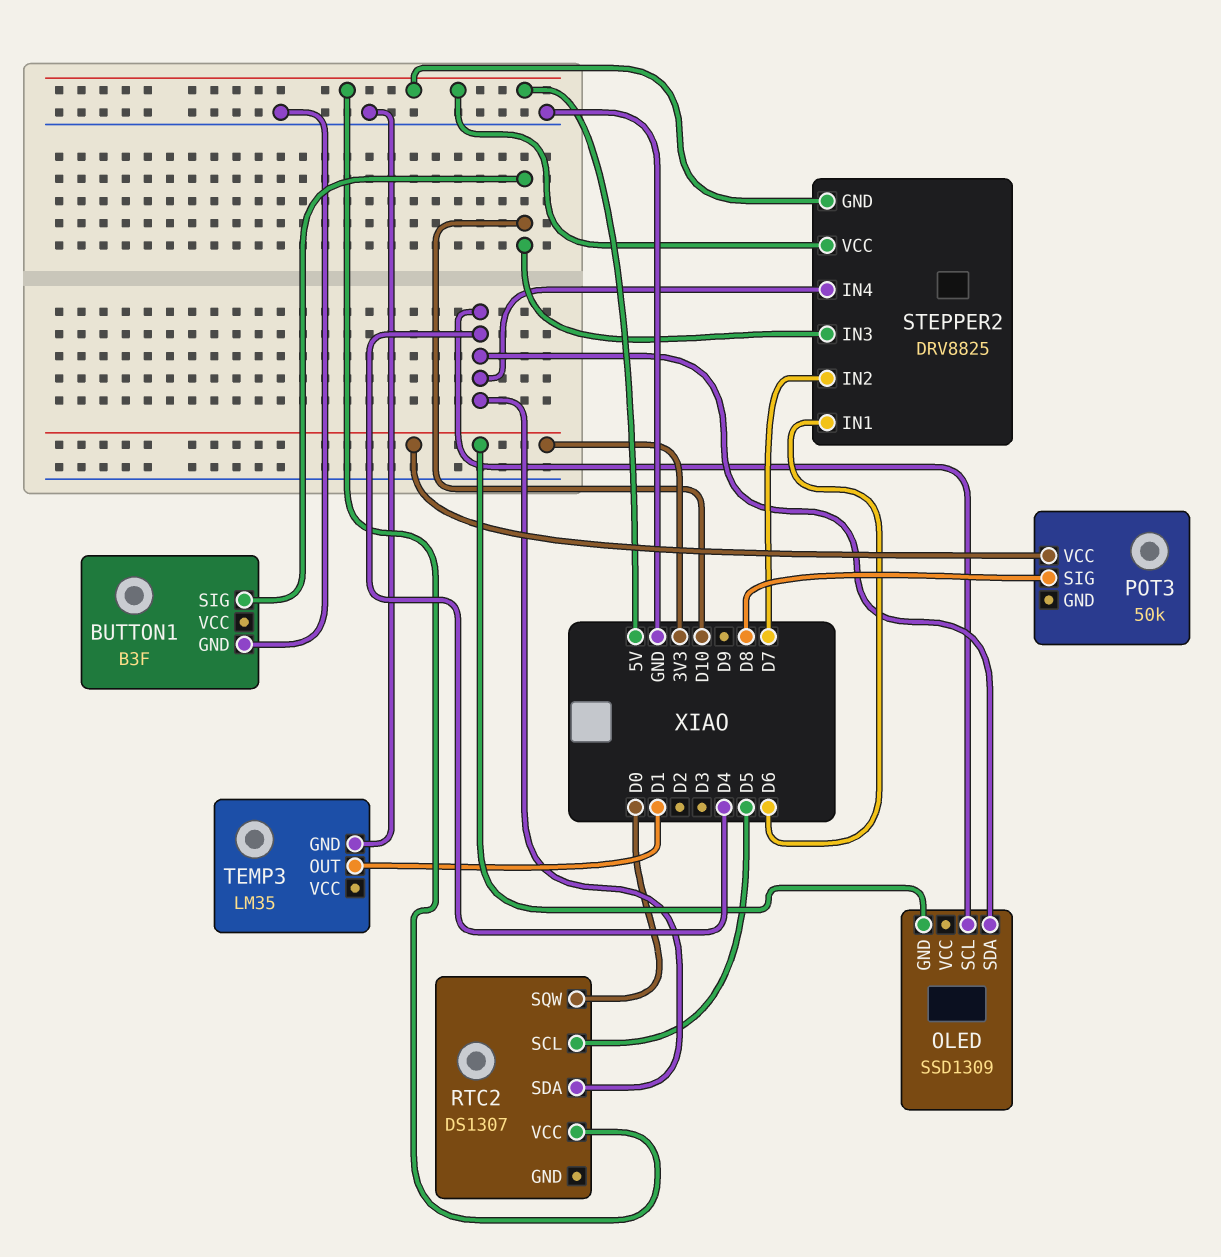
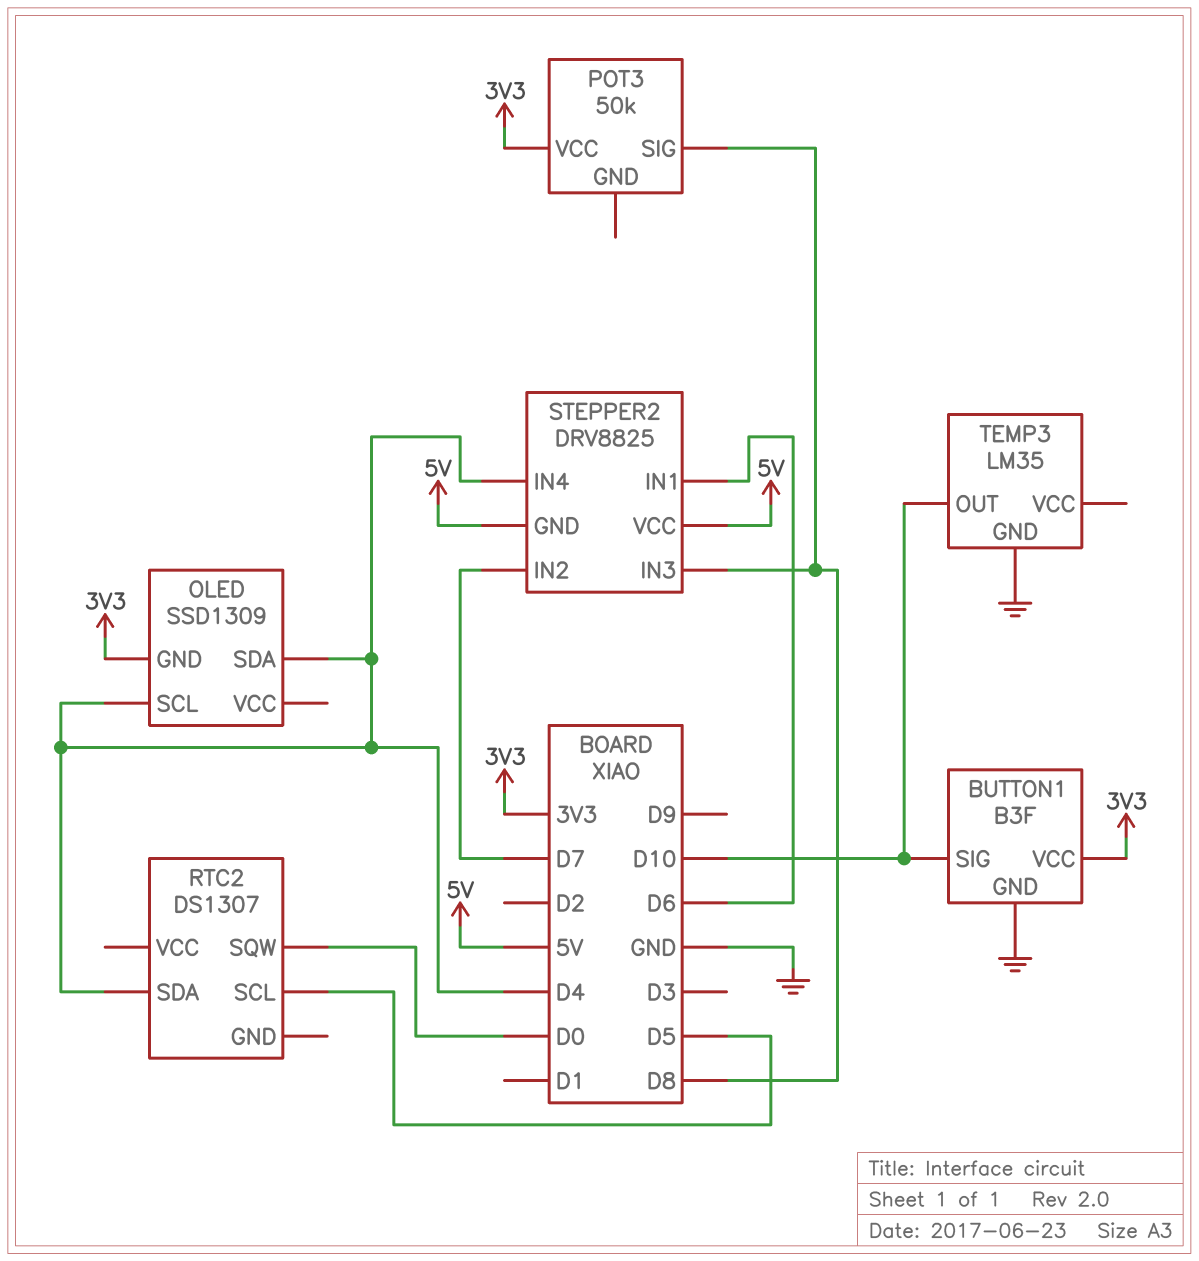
BUTTON1 pin VCC: none -> 3V3
RTC2 pin VCC: 5V -> none
STEPPER2 pin IN3: D10 -> D8
TEMP3 pin OUT: D1 -> D10

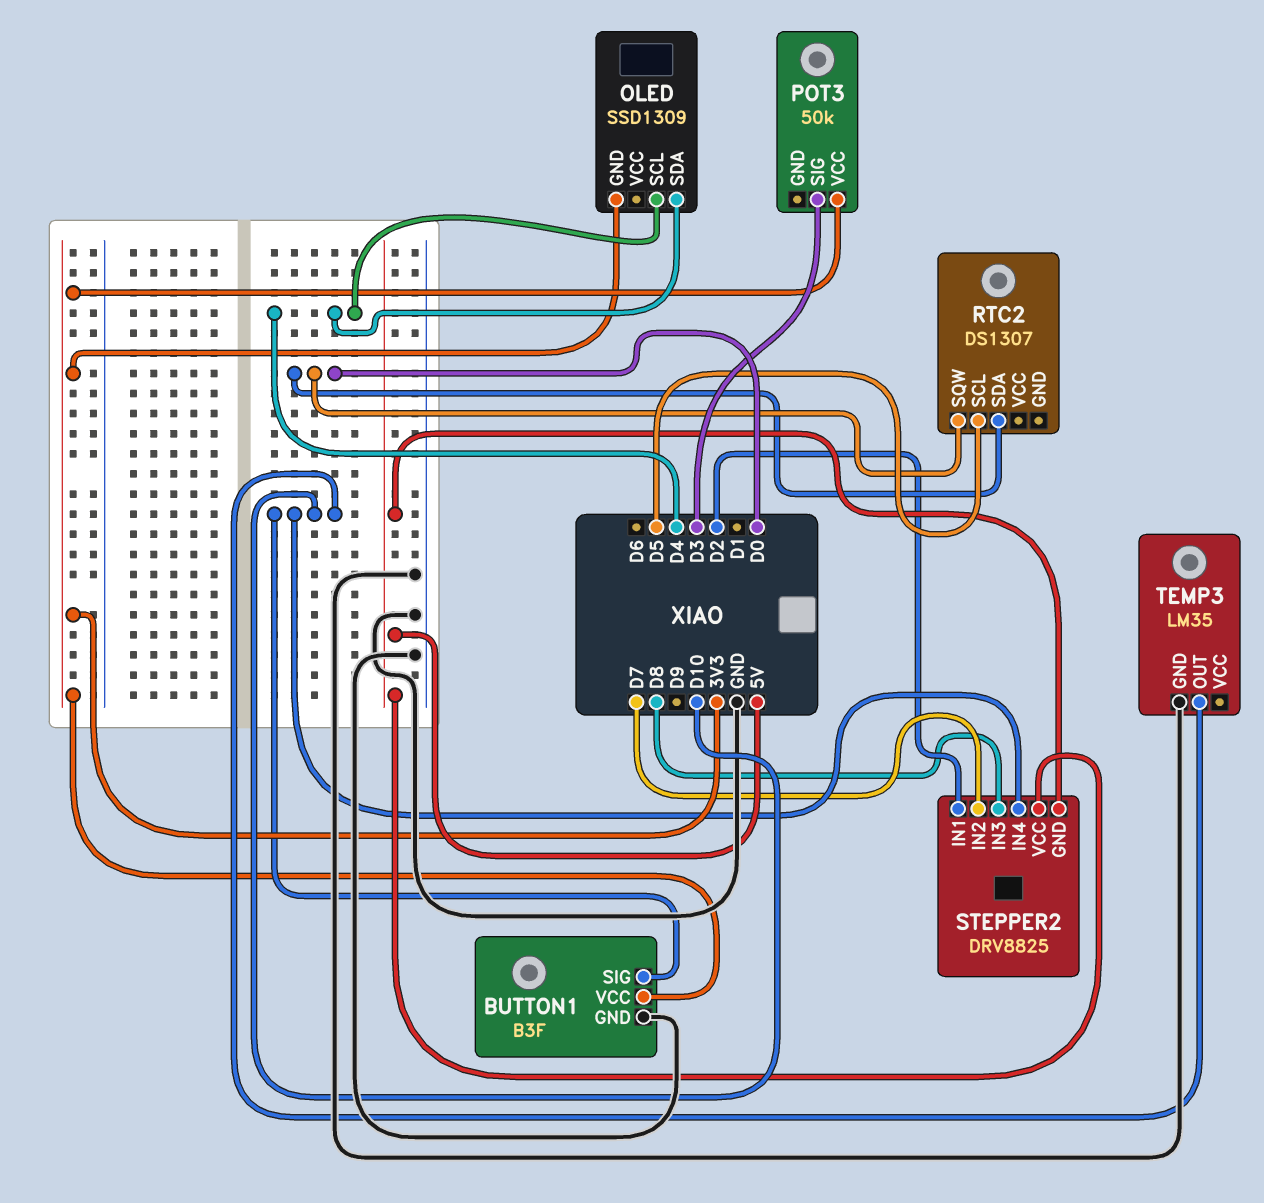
POT3 pin SIG: D8 -> D3
RTC2 pin SDA: D4 -> D0
STEPPER2 pin IN1: D6 -> D2
STEPPER2 pin IN4: D4 -> D10

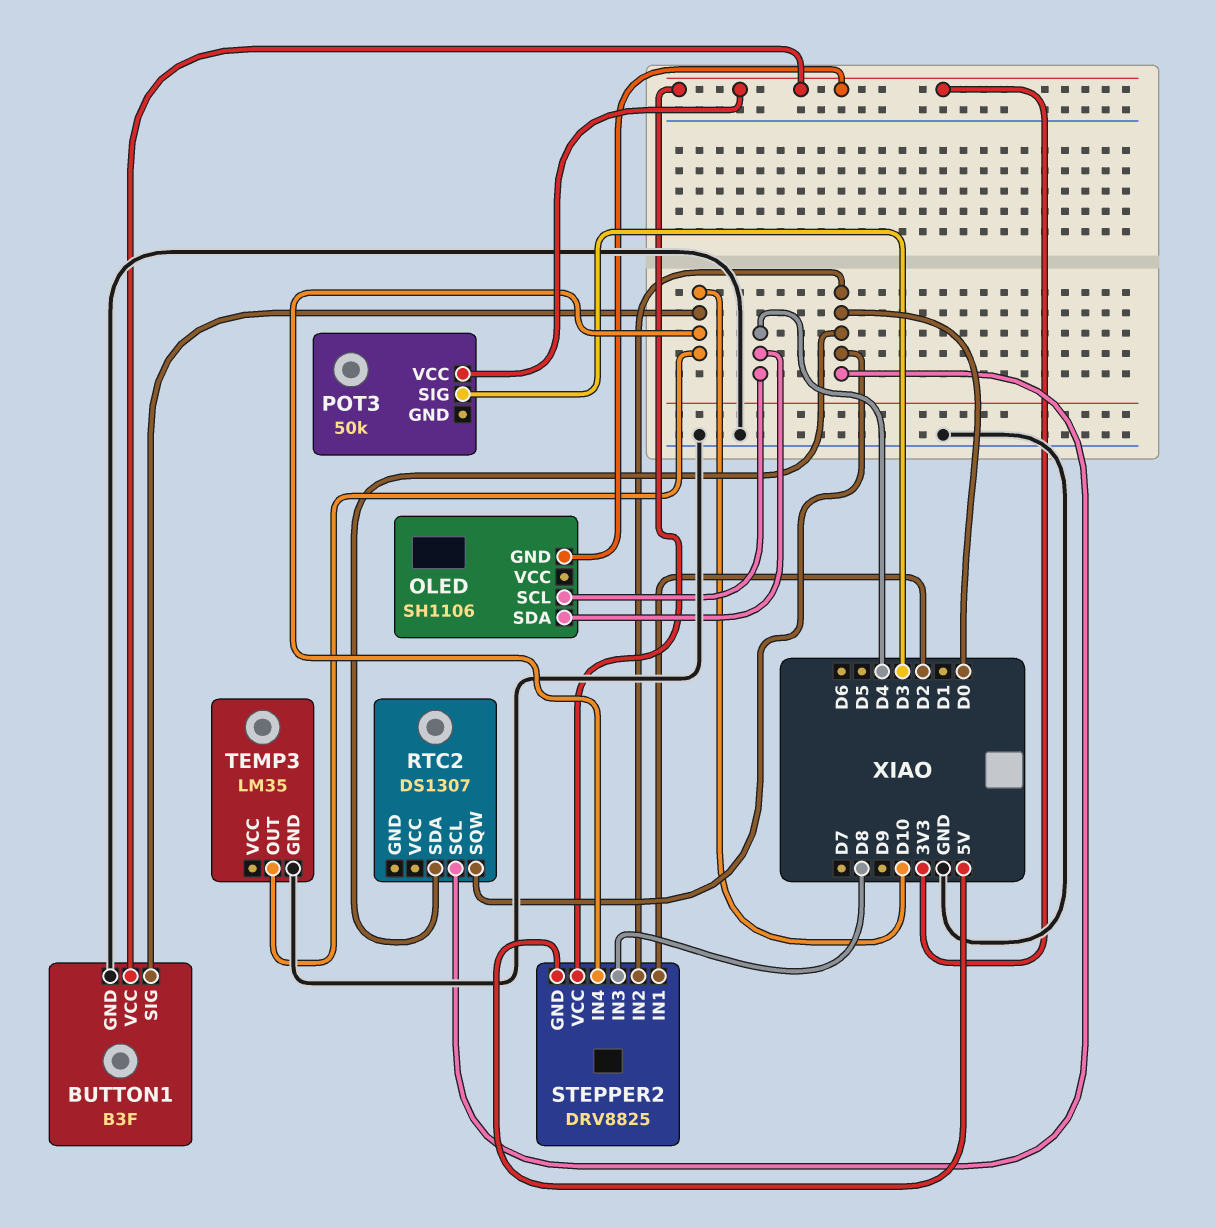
OLED: SSD1309 -> SH1106
RTC2 pin SCL: D5 -> D0
STEPPER2 pin IN2: D7 -> D0
STEPPER2 pin VCC: 5V -> 3V3

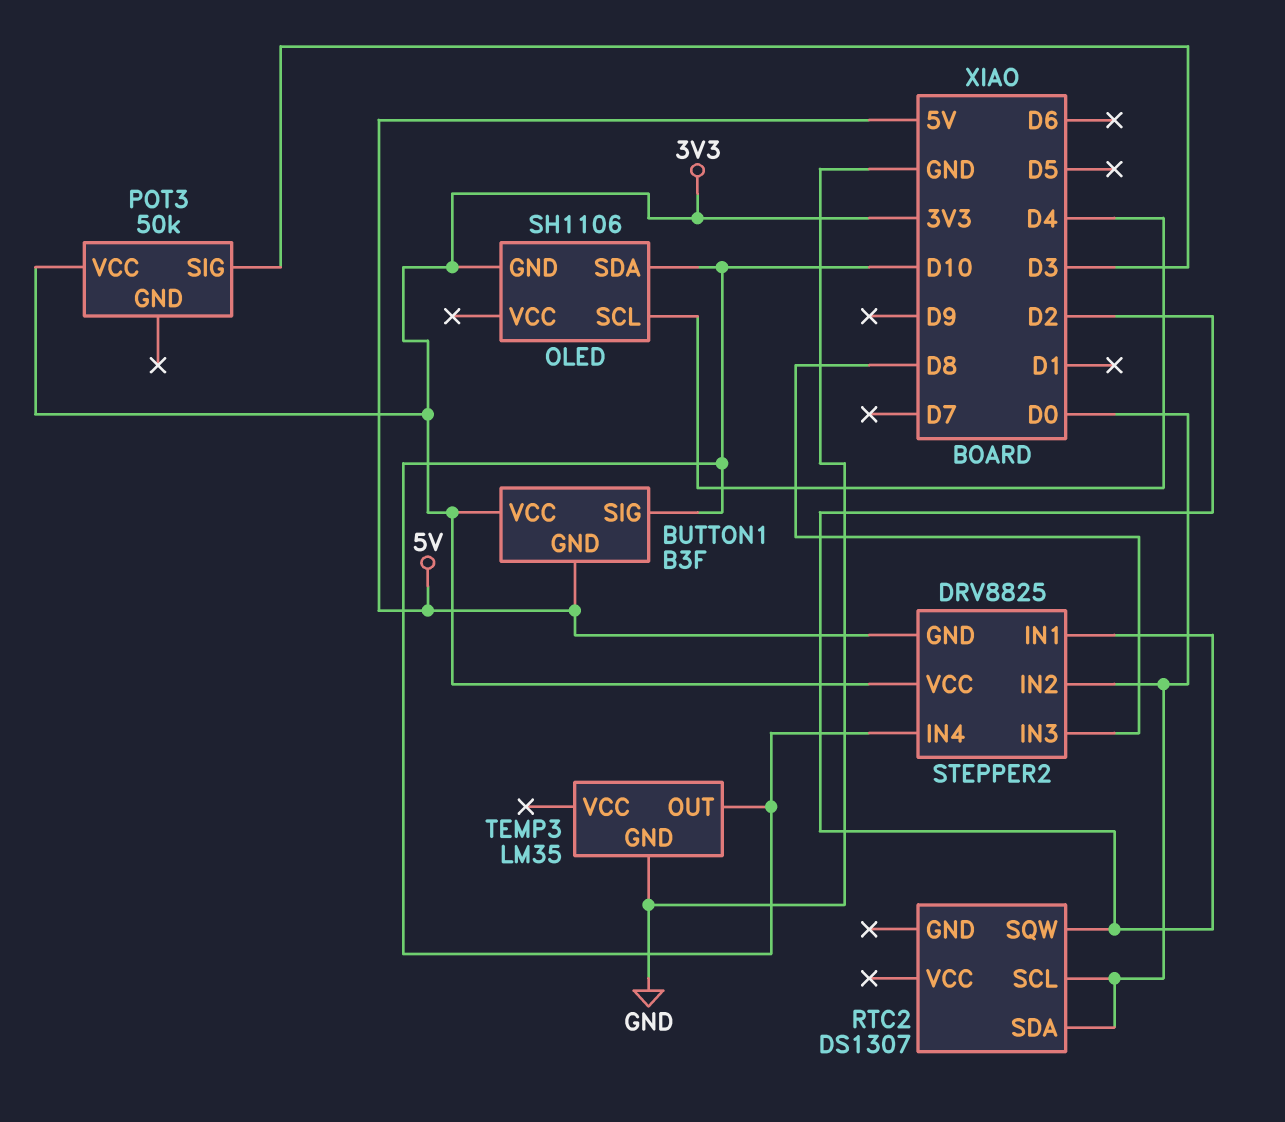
BUTTON1 pin GND: GND -> 5V
OLED pin SDA: D4 -> D10
RTC2 pin SQW: D0 -> D2

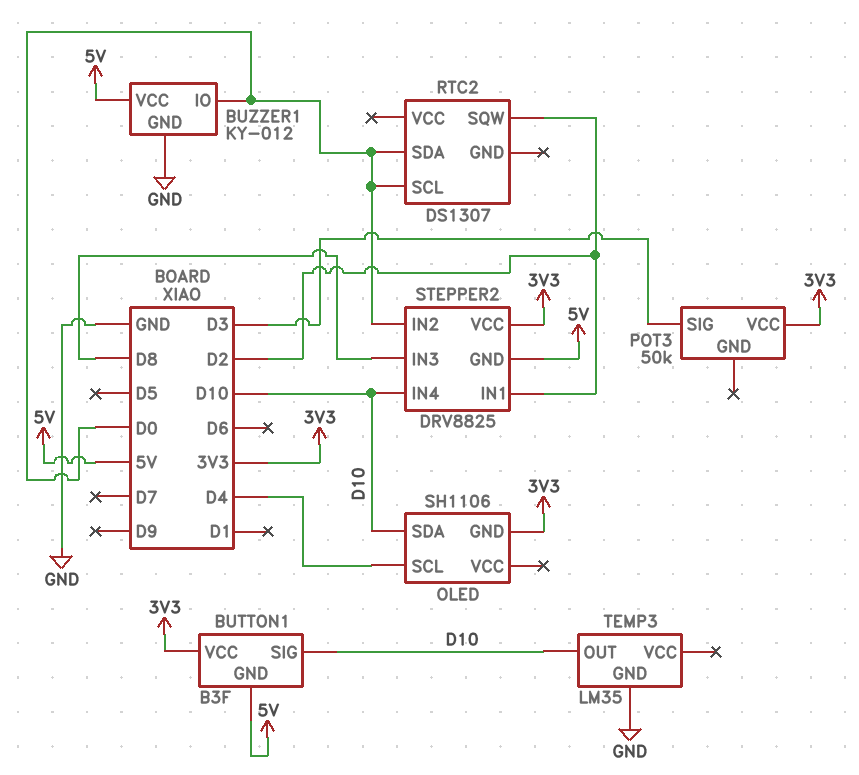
BUZZER1: none -> KY-012
BUZZER1 pin GND: none -> GND
BUZZER1 pin IO: none -> D0
BUZZER1 pin VCC: none -> 5V

